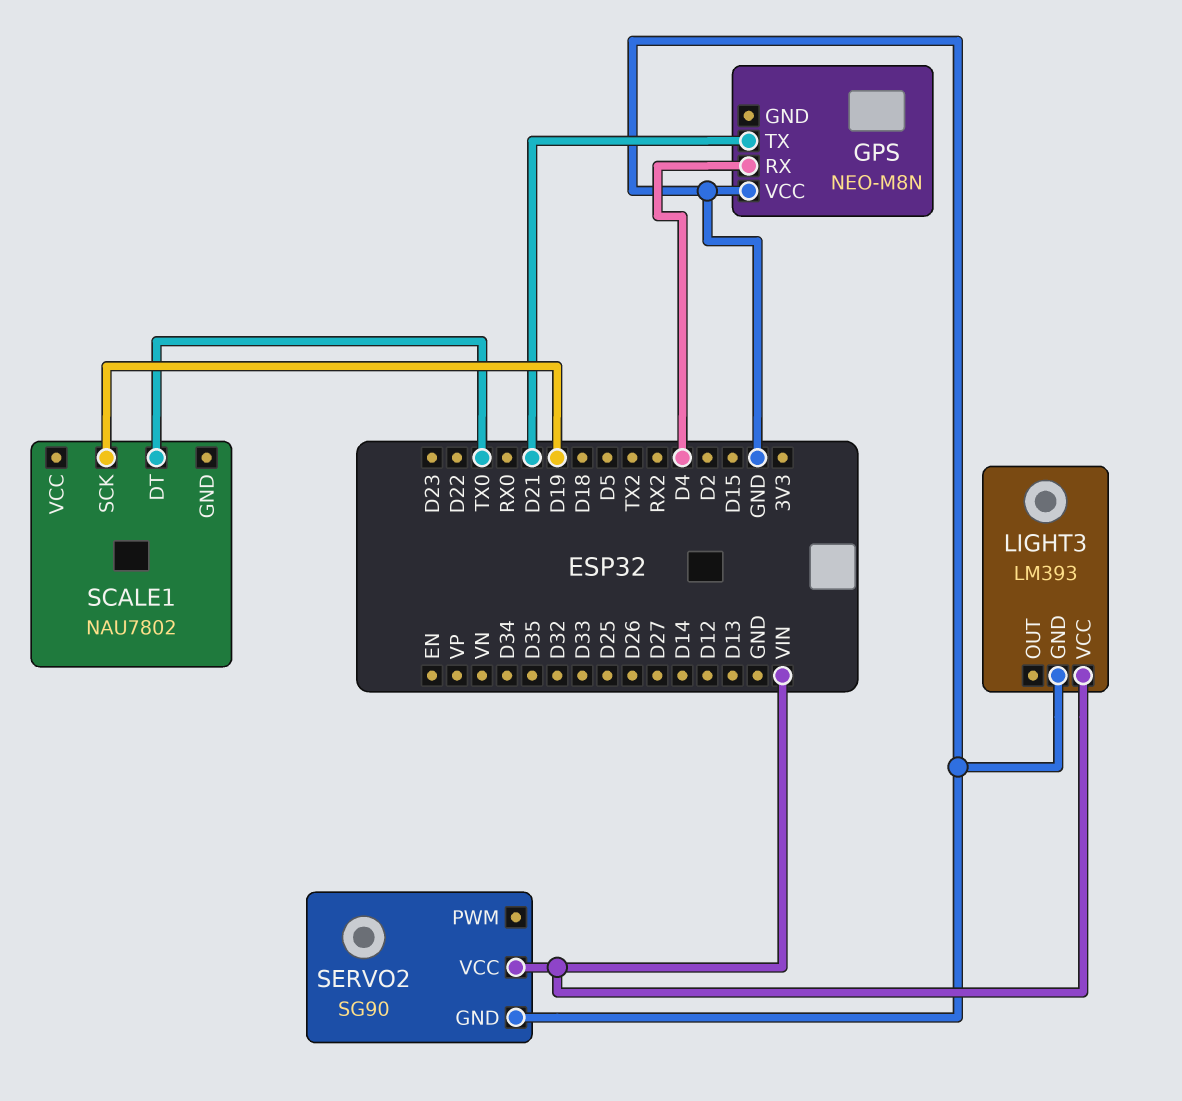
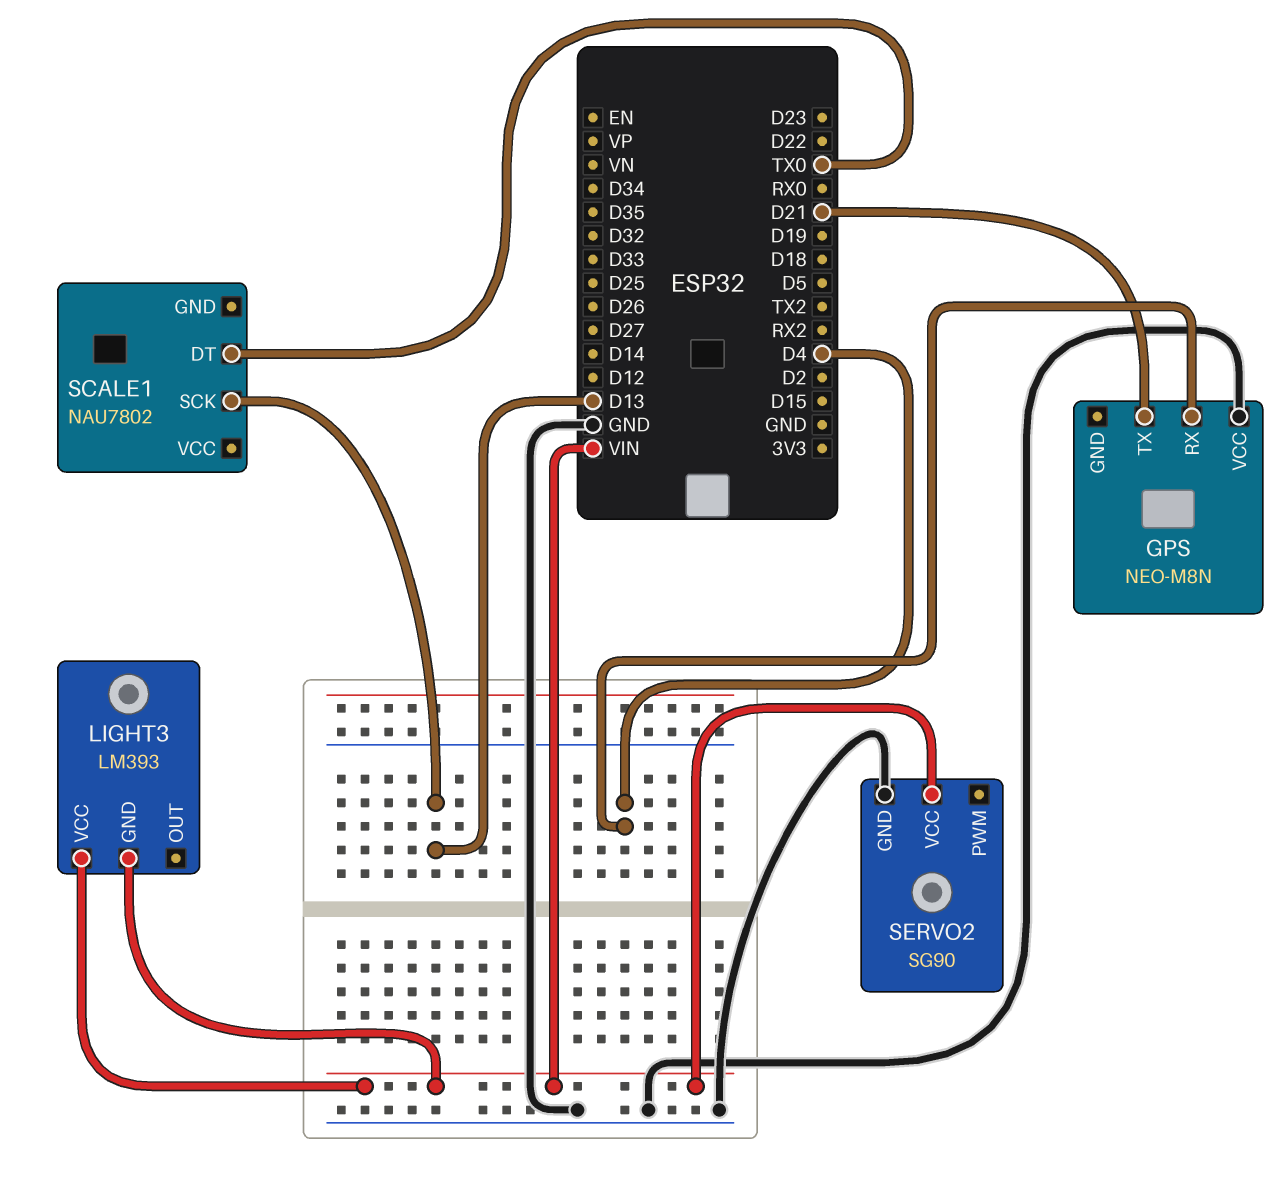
LIGHT3 pin GND: GND -> VIN
SCALE1 pin SCK: D19 -> D13

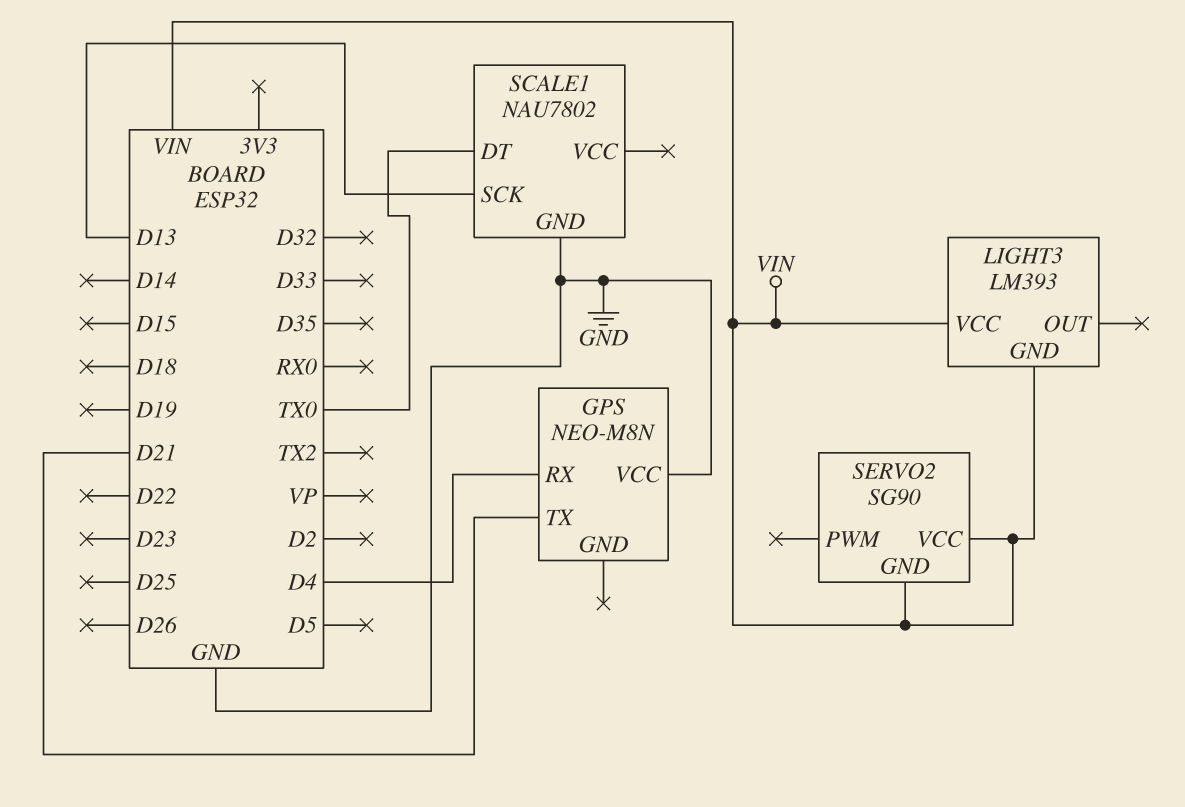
SCALE1 pin GND: none -> GND
SERVO2 pin GND: GND -> VIN

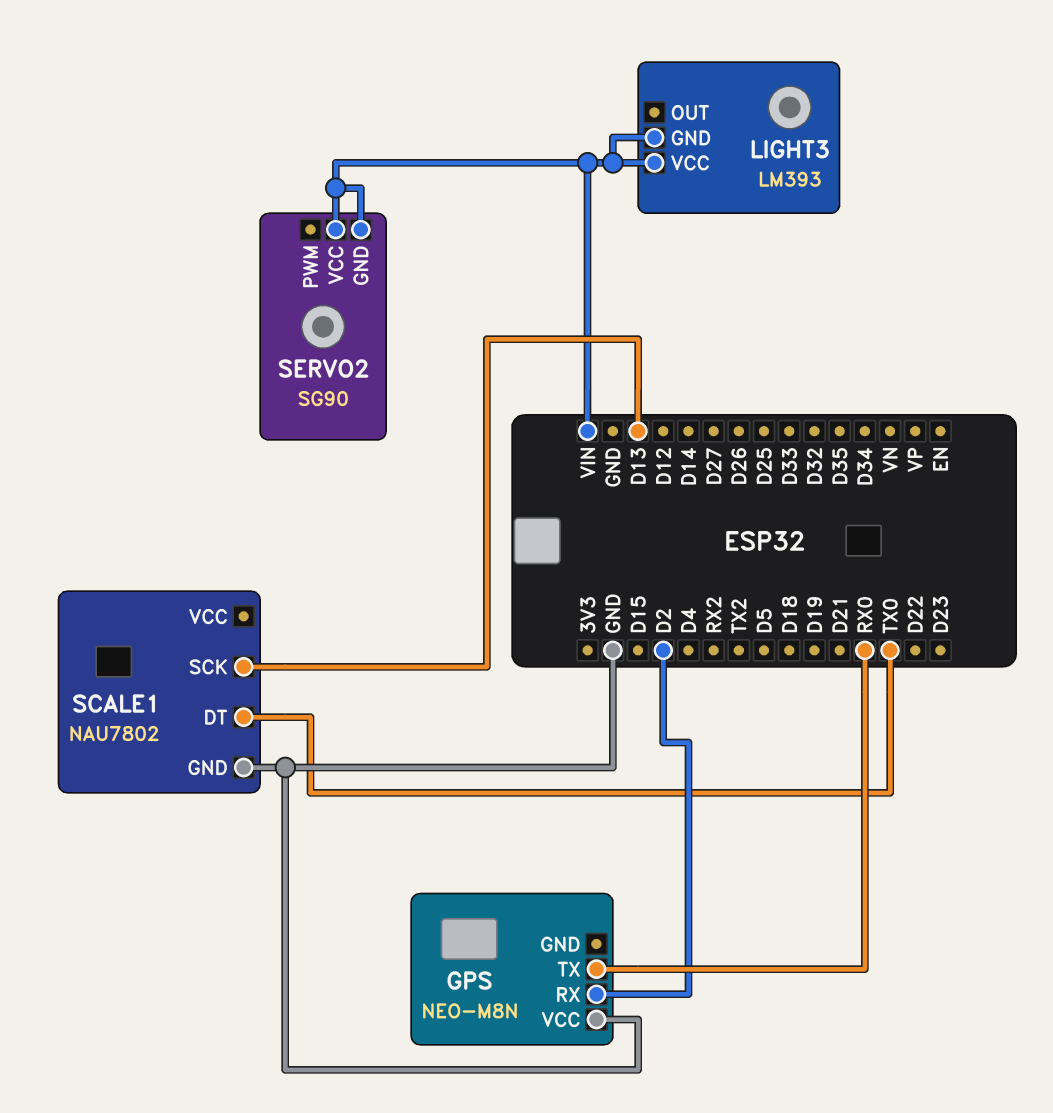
GPS pin RX: D4 -> D2
GPS pin TX: D21 -> RX0

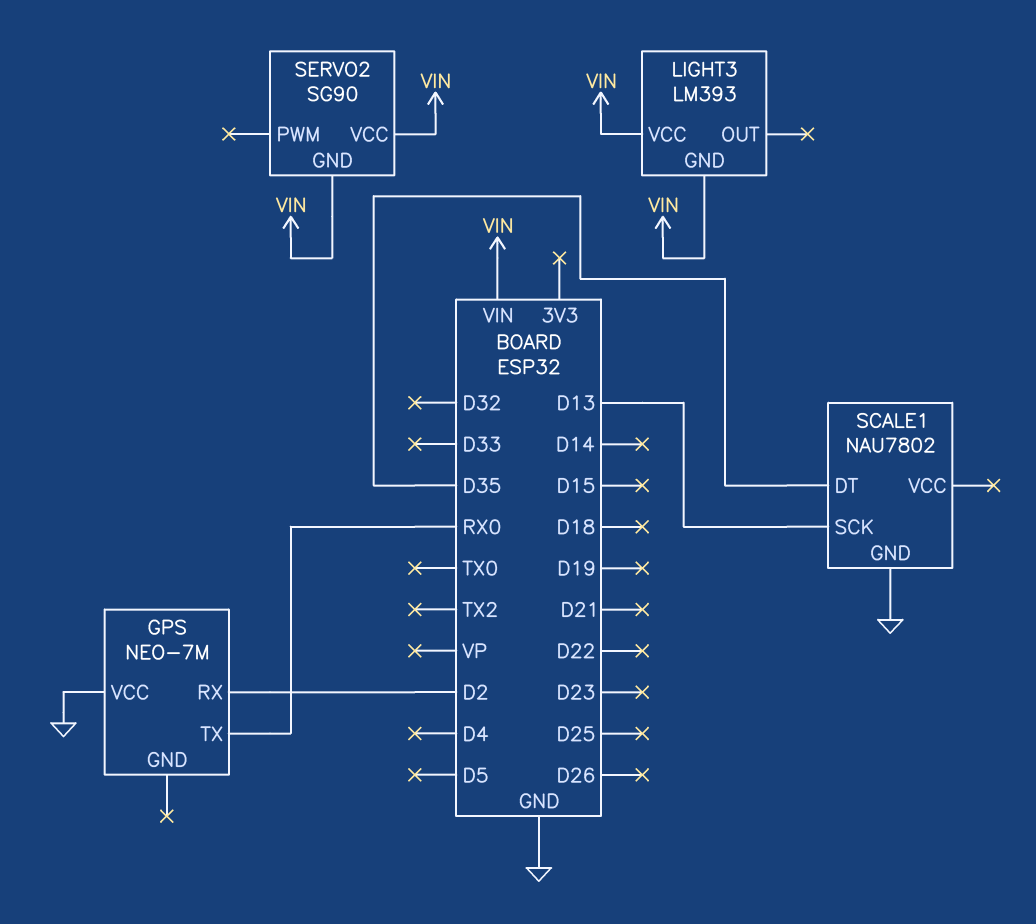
GPS: NEO-M8N -> NEO-7M
SCALE1 pin DT: TX0 -> D35

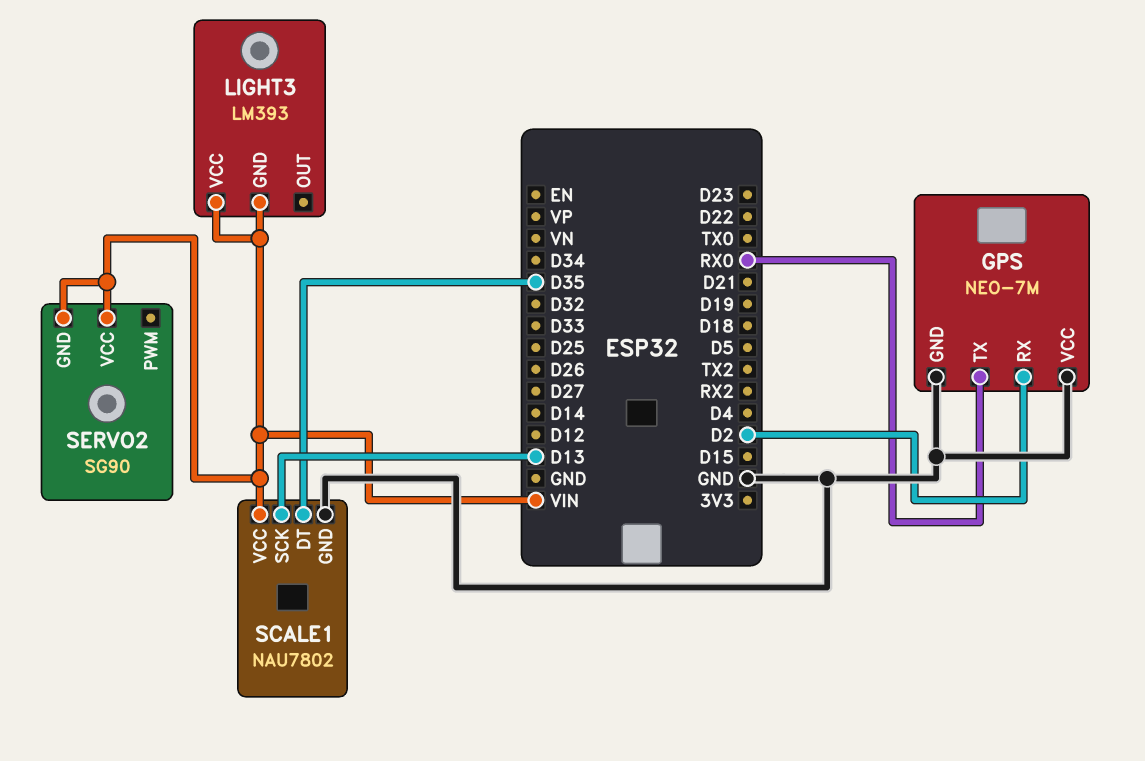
GPS pin GND: none -> GND
SCALE1 pin VCC: none -> VIN

